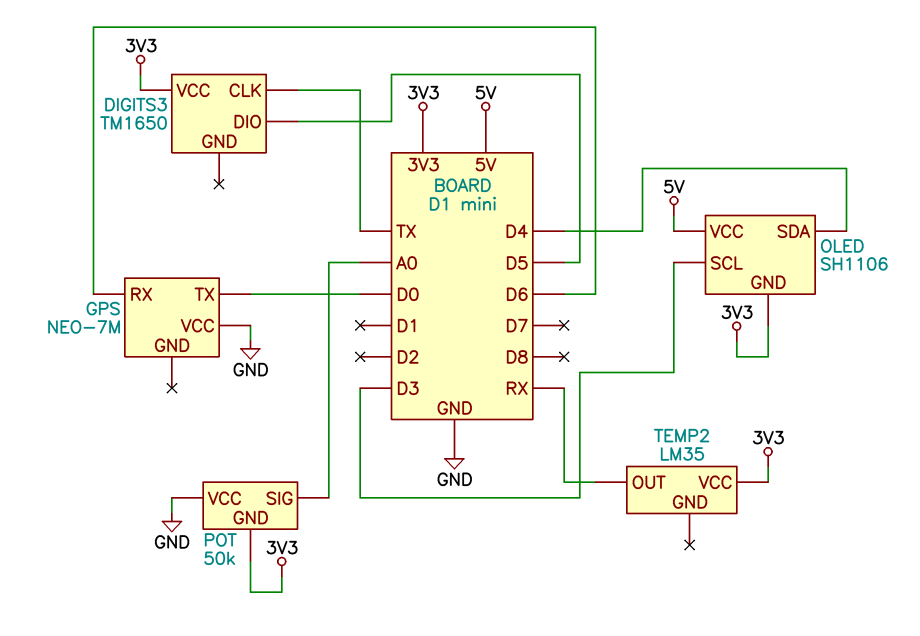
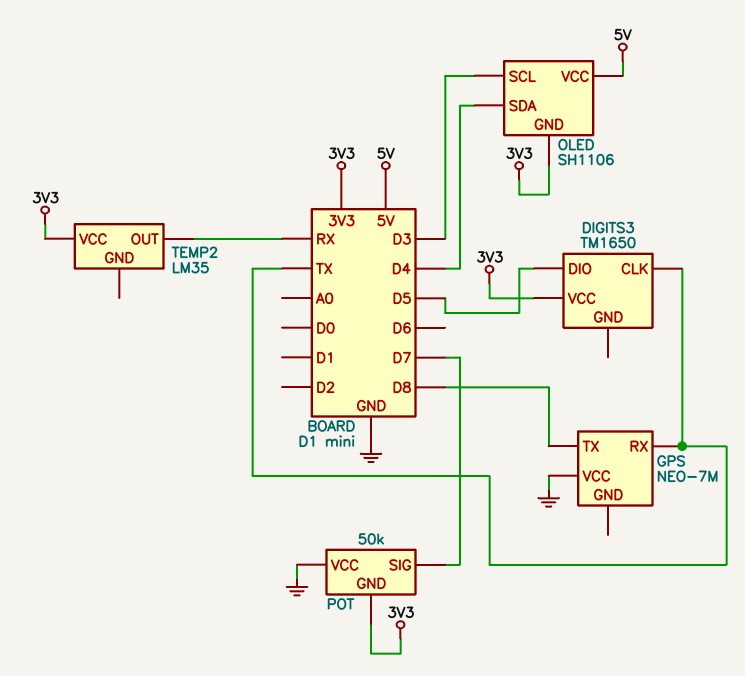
GPS pin RX: D6 -> TX
GPS pin TX: D0 -> D8
POT pin SIG: A0 -> D7

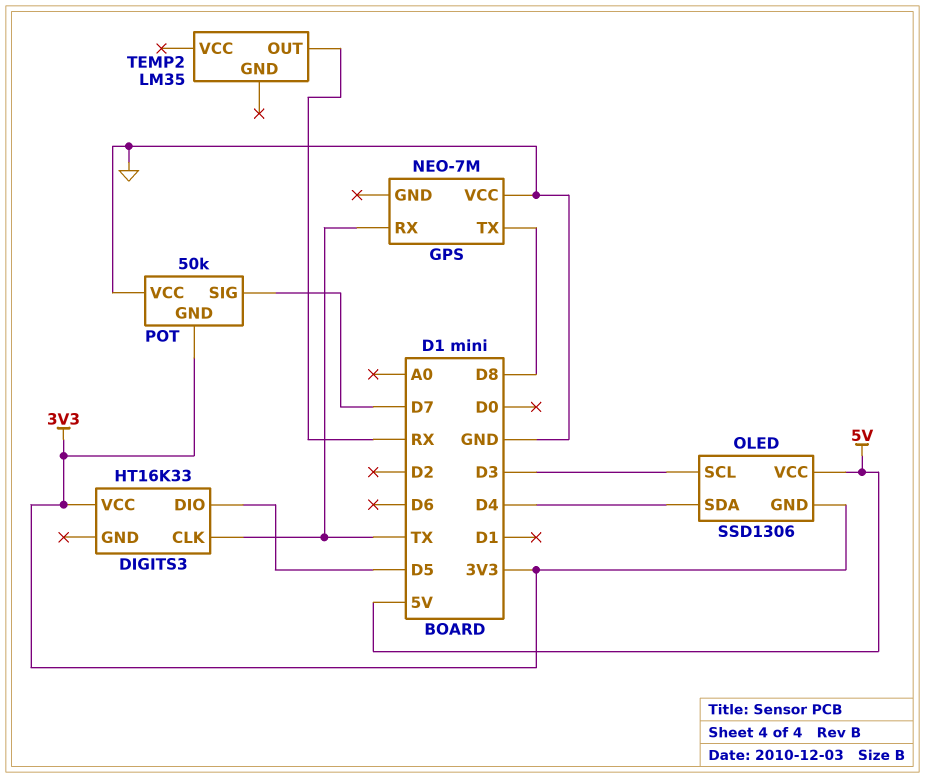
DIGITS3: TM1650 -> HT16K33
OLED: SH1106 -> SSD1306
TEMP2 pin VCC: 3V3 -> none

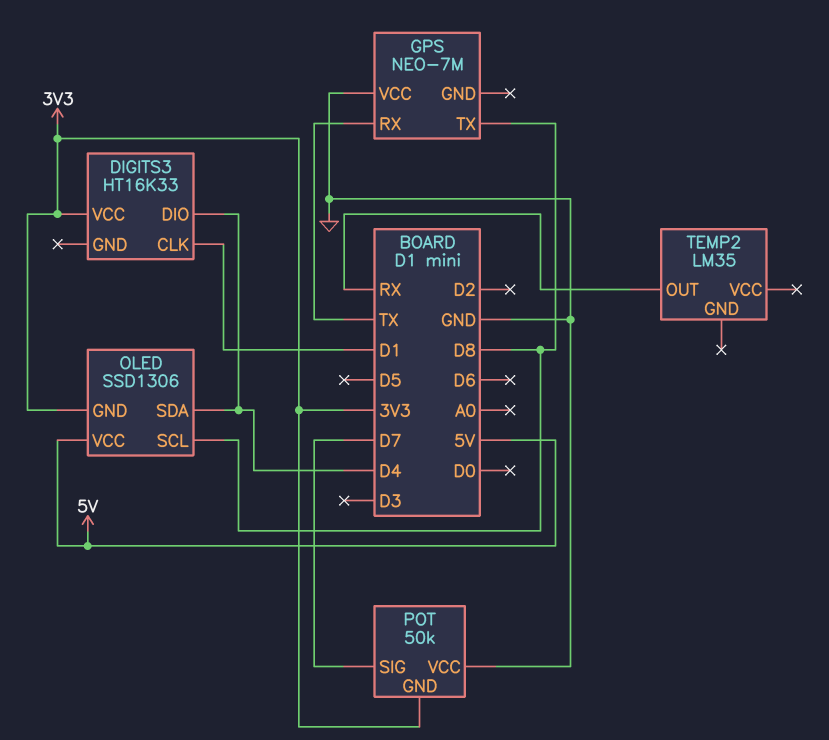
DIGITS3 pin CLK: TX -> D1
DIGITS3 pin DIO: D5 -> D4
OLED pin SCL: D3 -> D8

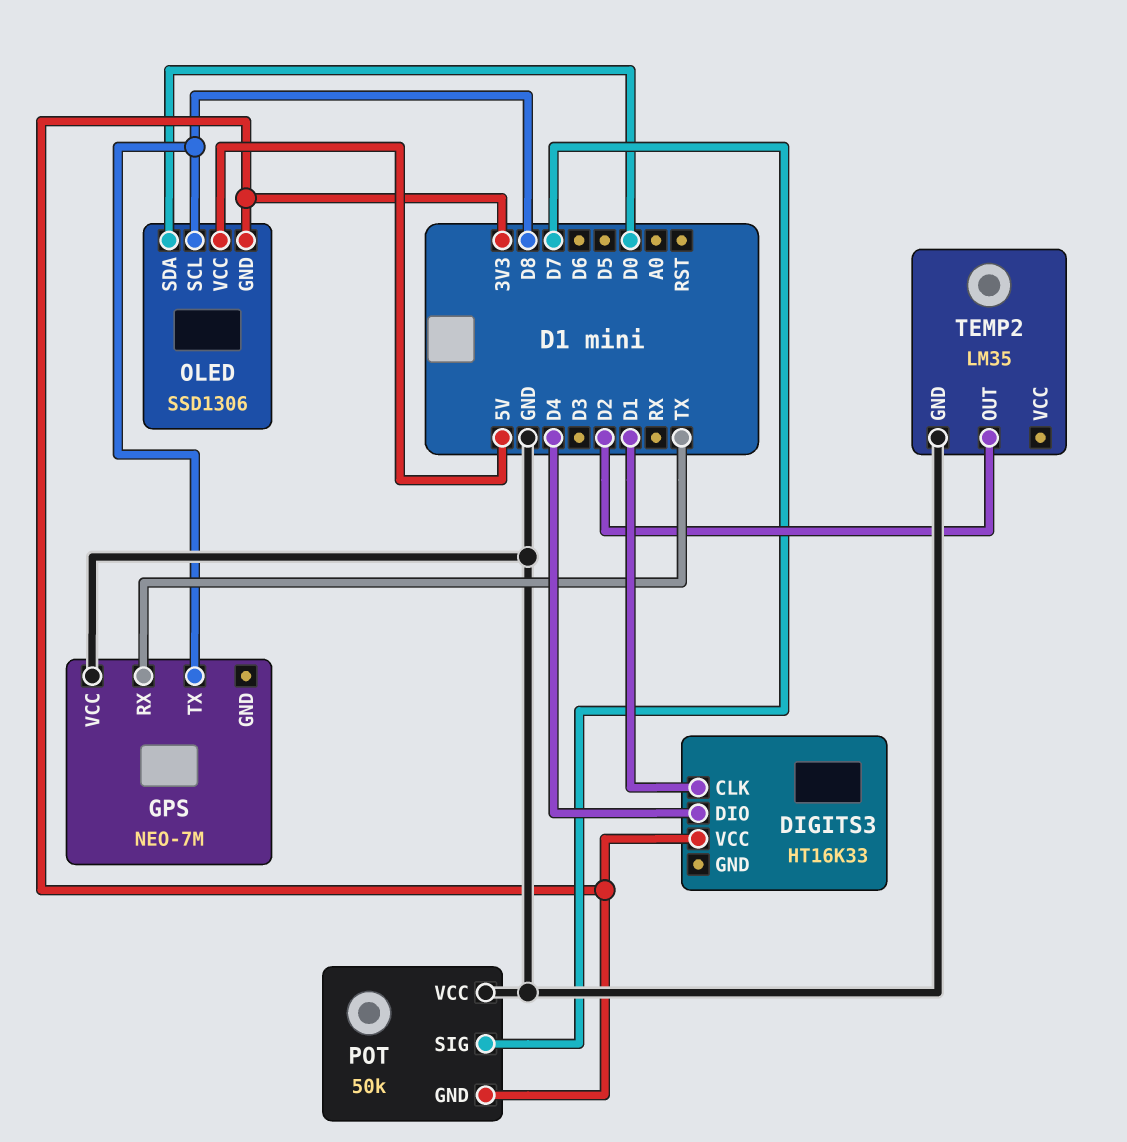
OLED pin SDA: D4 -> D0
TEMP2 pin GND: none -> GND
TEMP2 pin OUT: RX -> D2

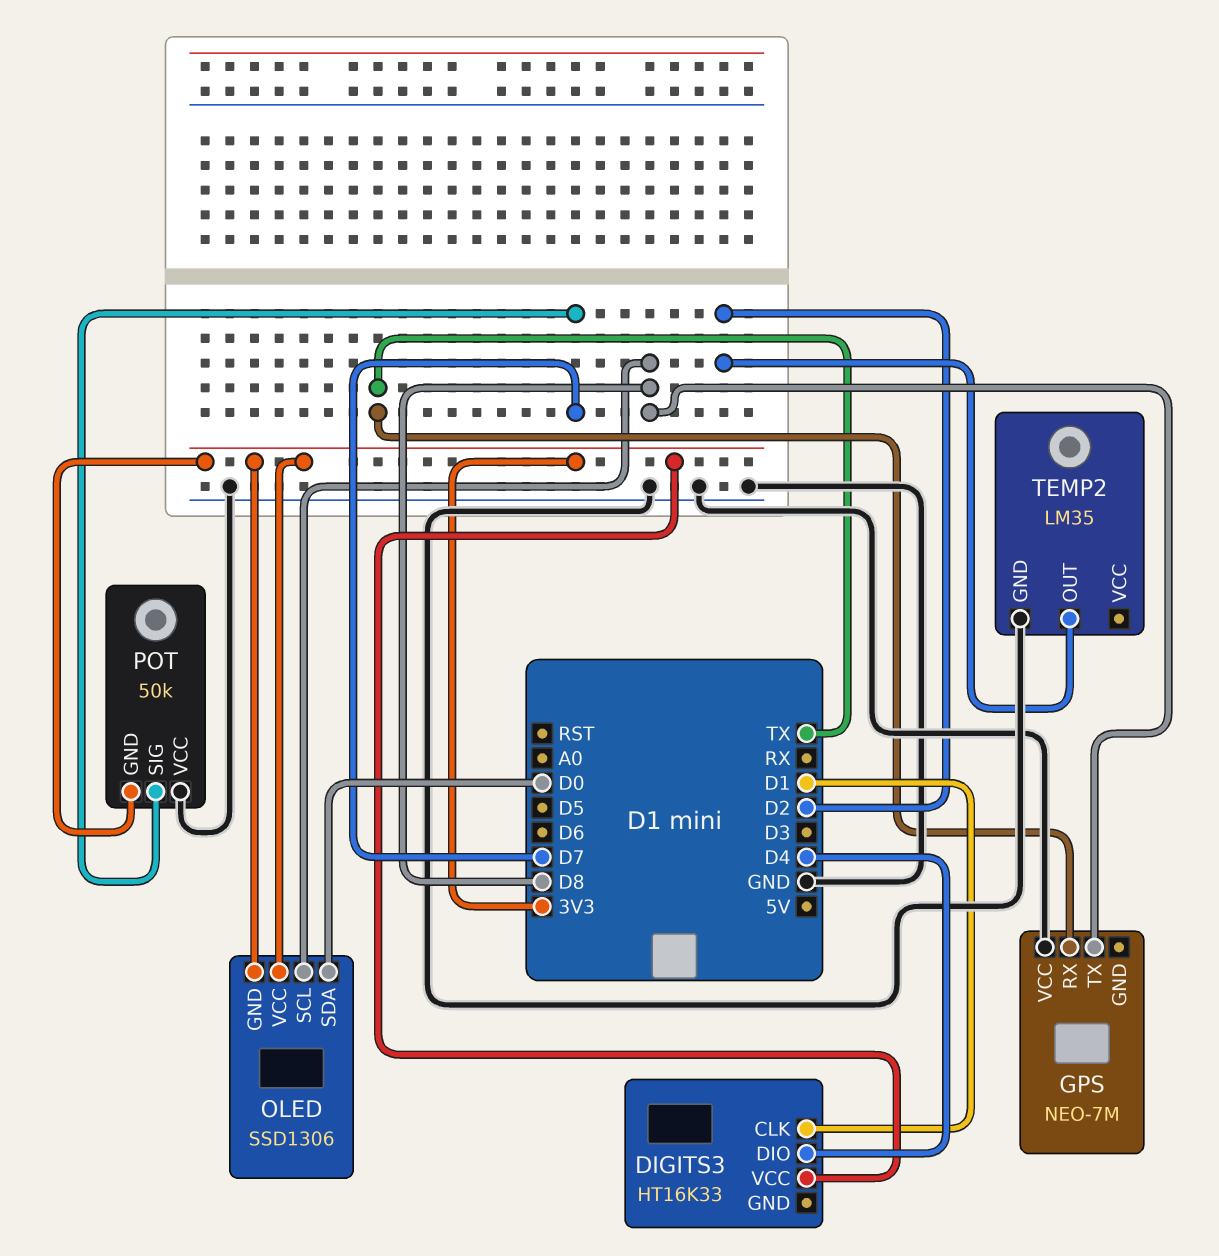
OLED pin VCC: 5V -> 3V3

